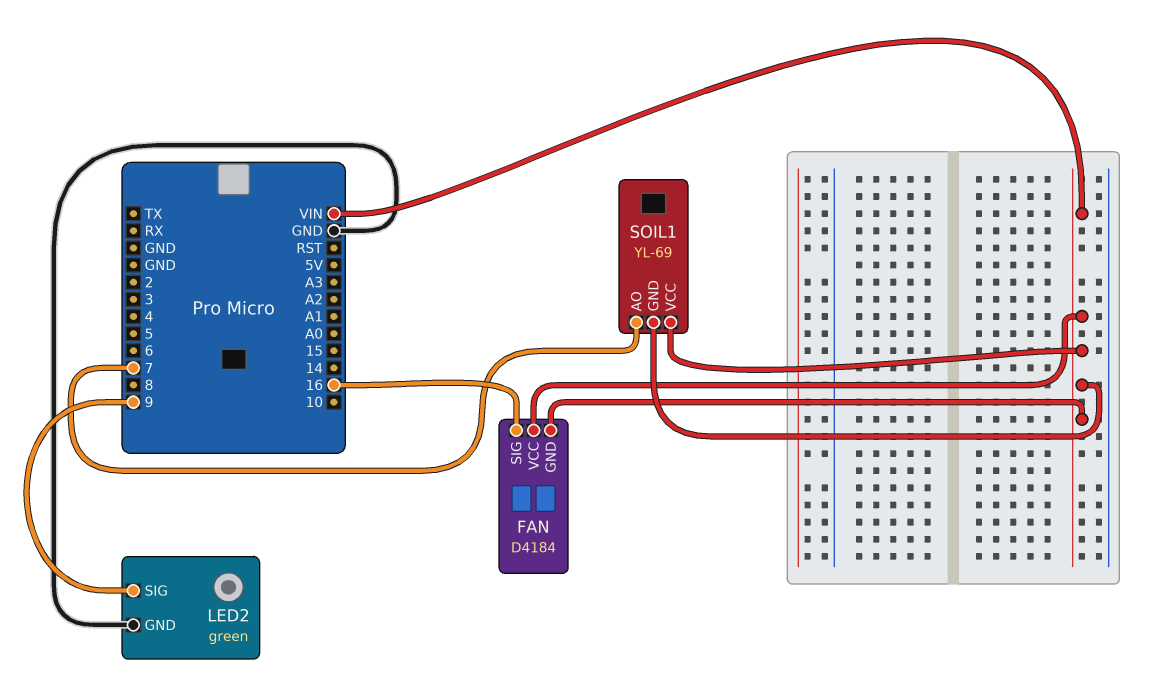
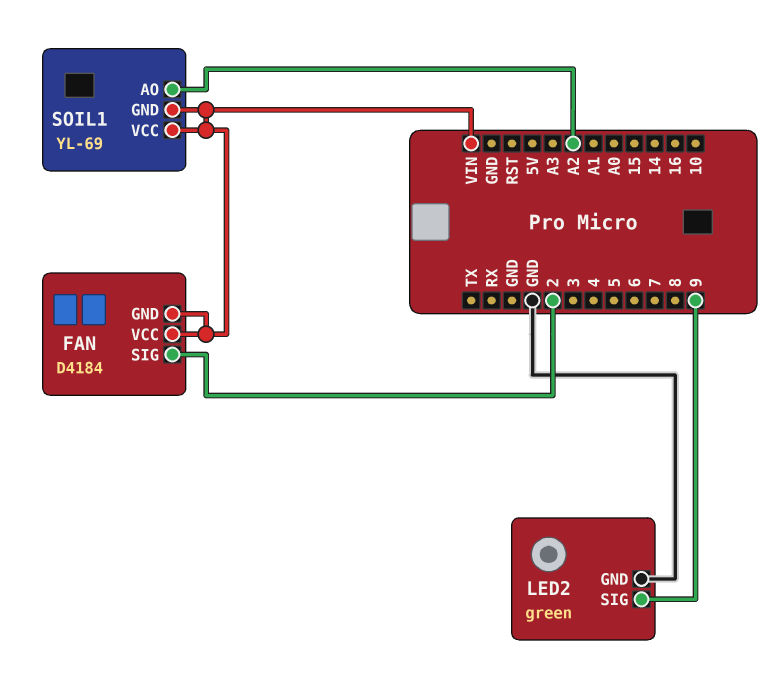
FAN pin SIG: 16 -> 2
SOIL1 pin AO: 7 -> A2

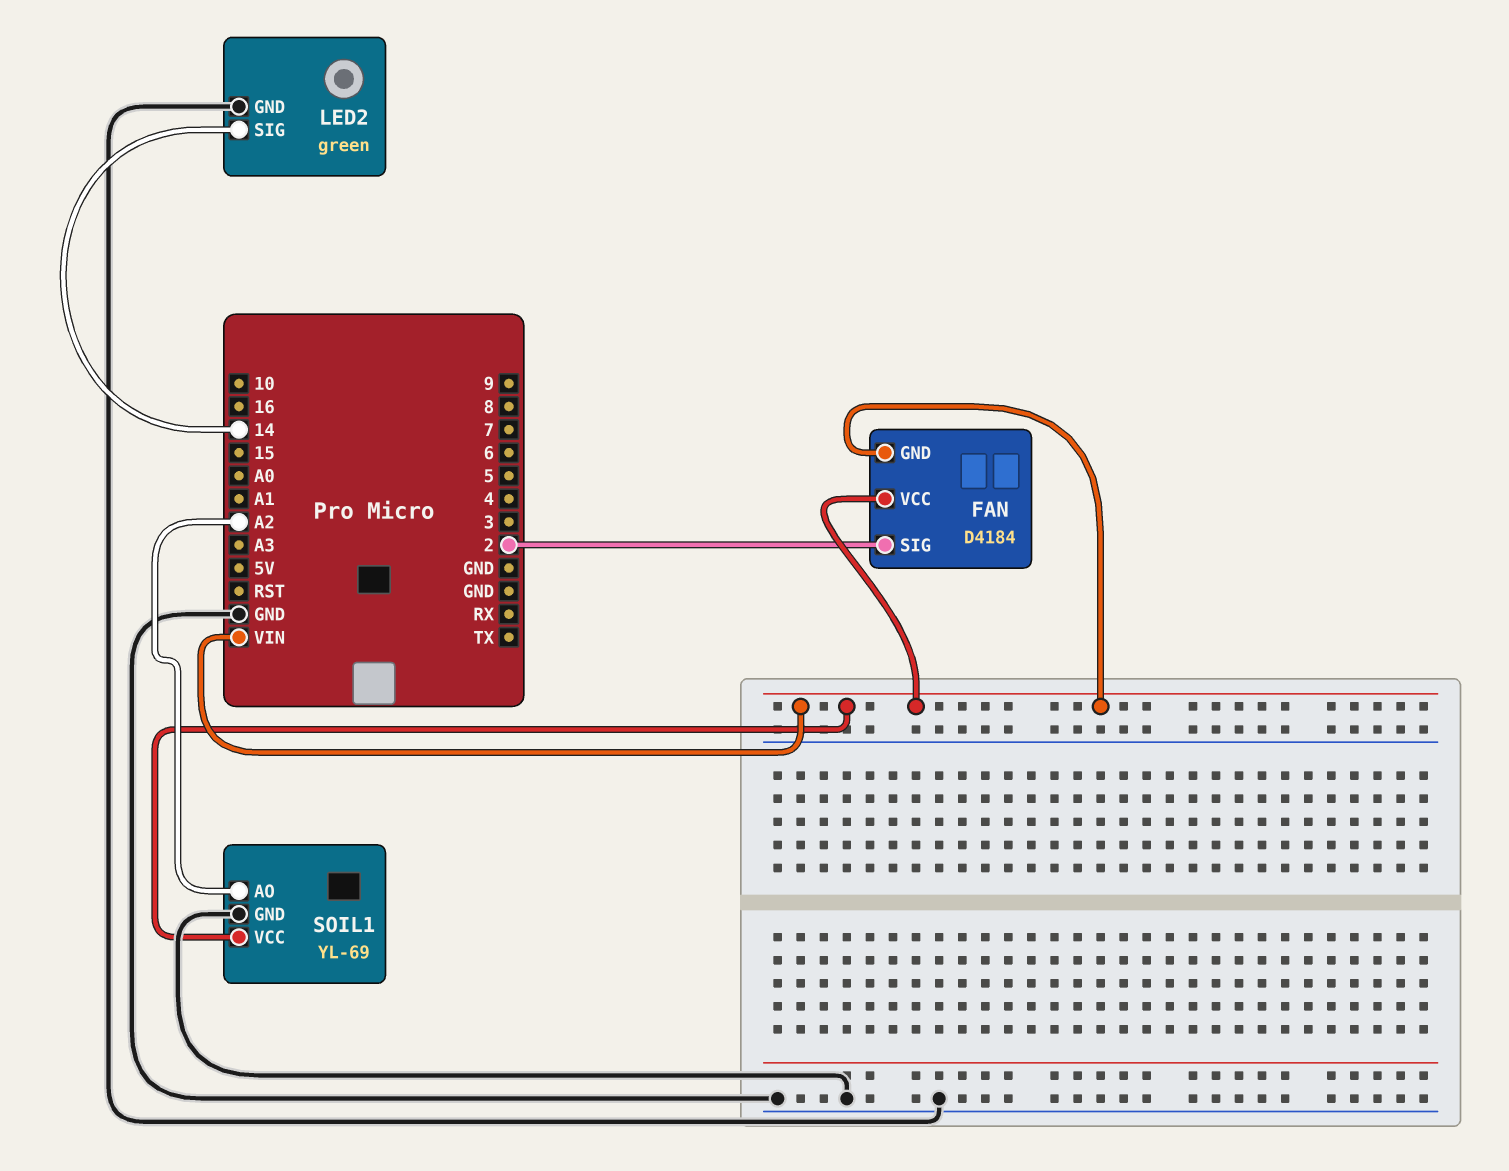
LED2 pin SIG: 9 -> 14
SOIL1 pin GND: VIN -> GND

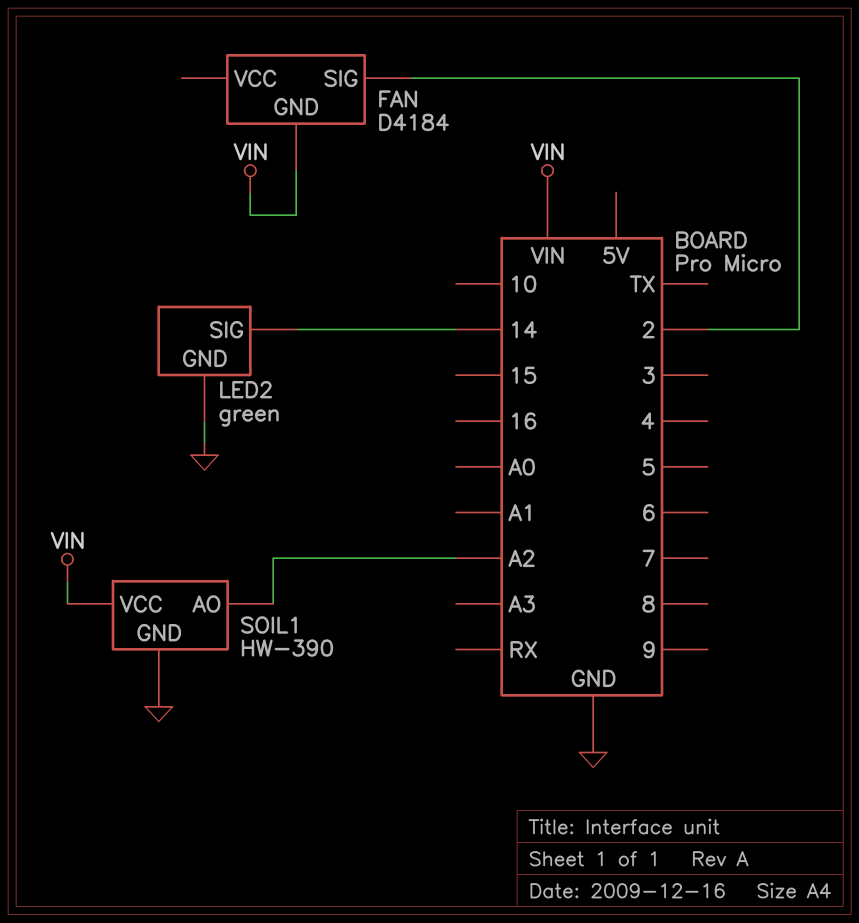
FAN pin VCC: VIN -> none
SOIL1: YL-69 -> HW-390

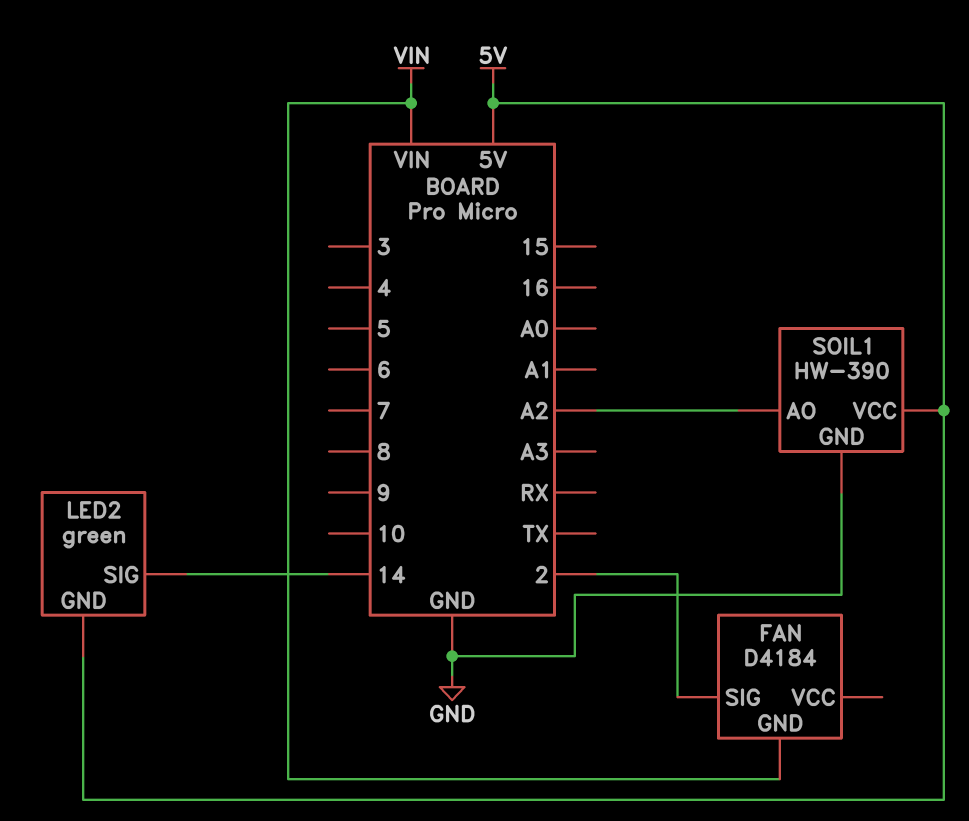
LED2 pin GND: GND -> 5V
SOIL1 pin VCC: VIN -> 5V

